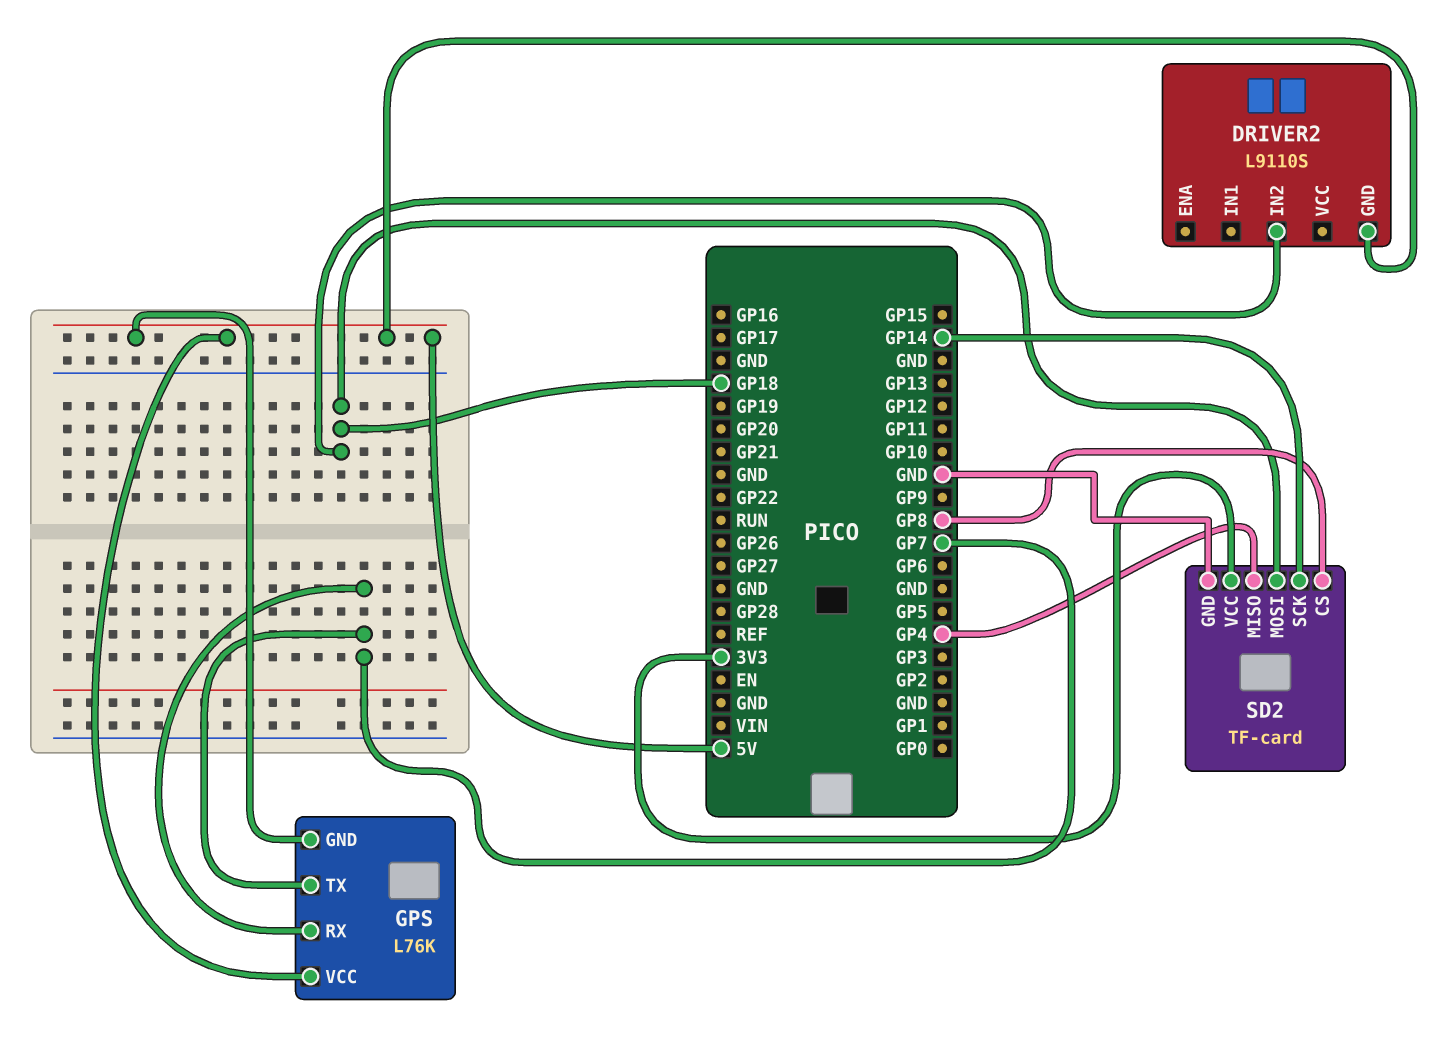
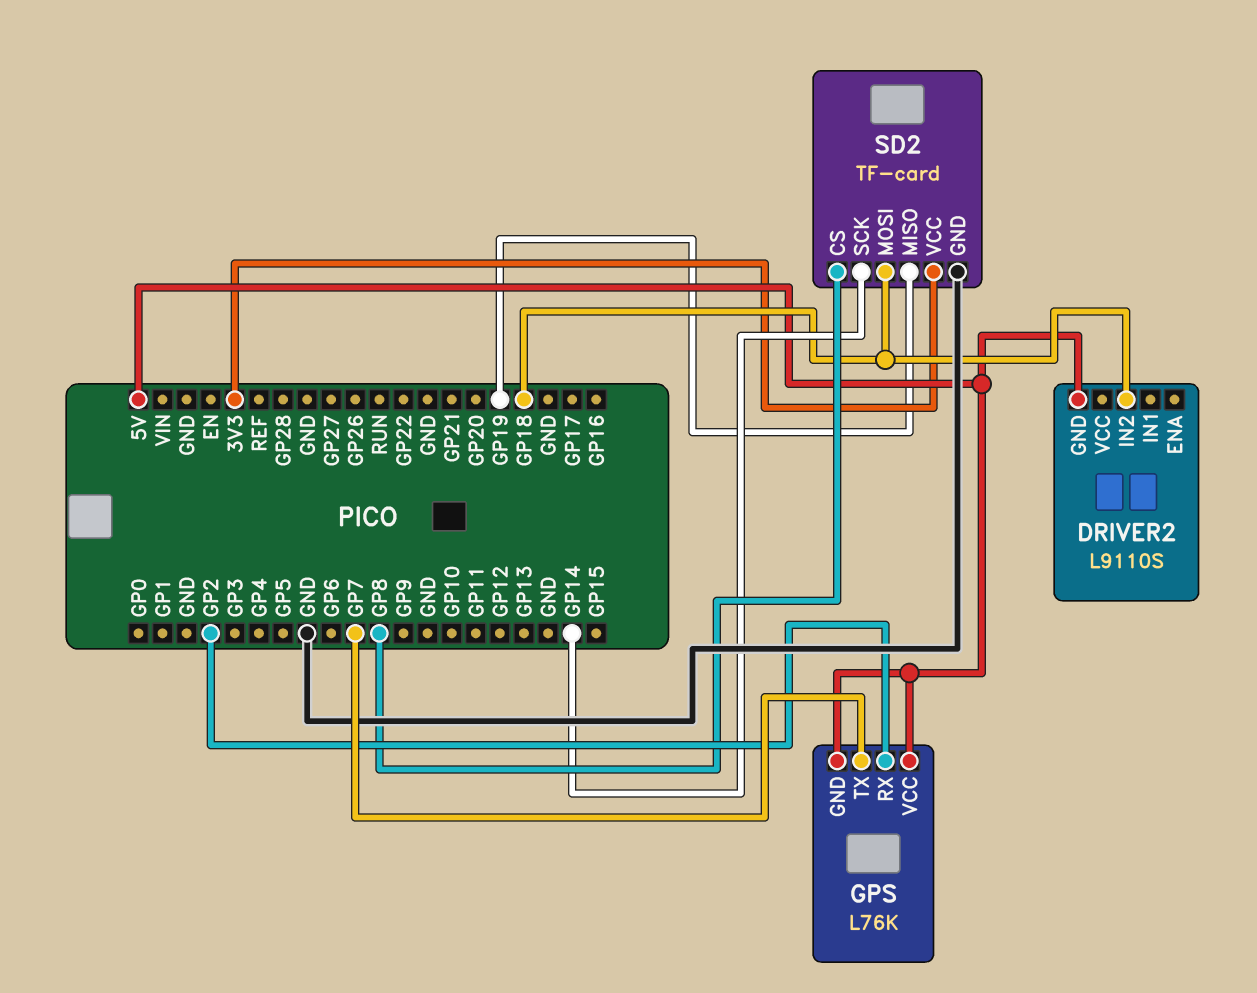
GPS pin RX: GP7 -> GP2
SD2 pin MISO: GP4 -> GP19

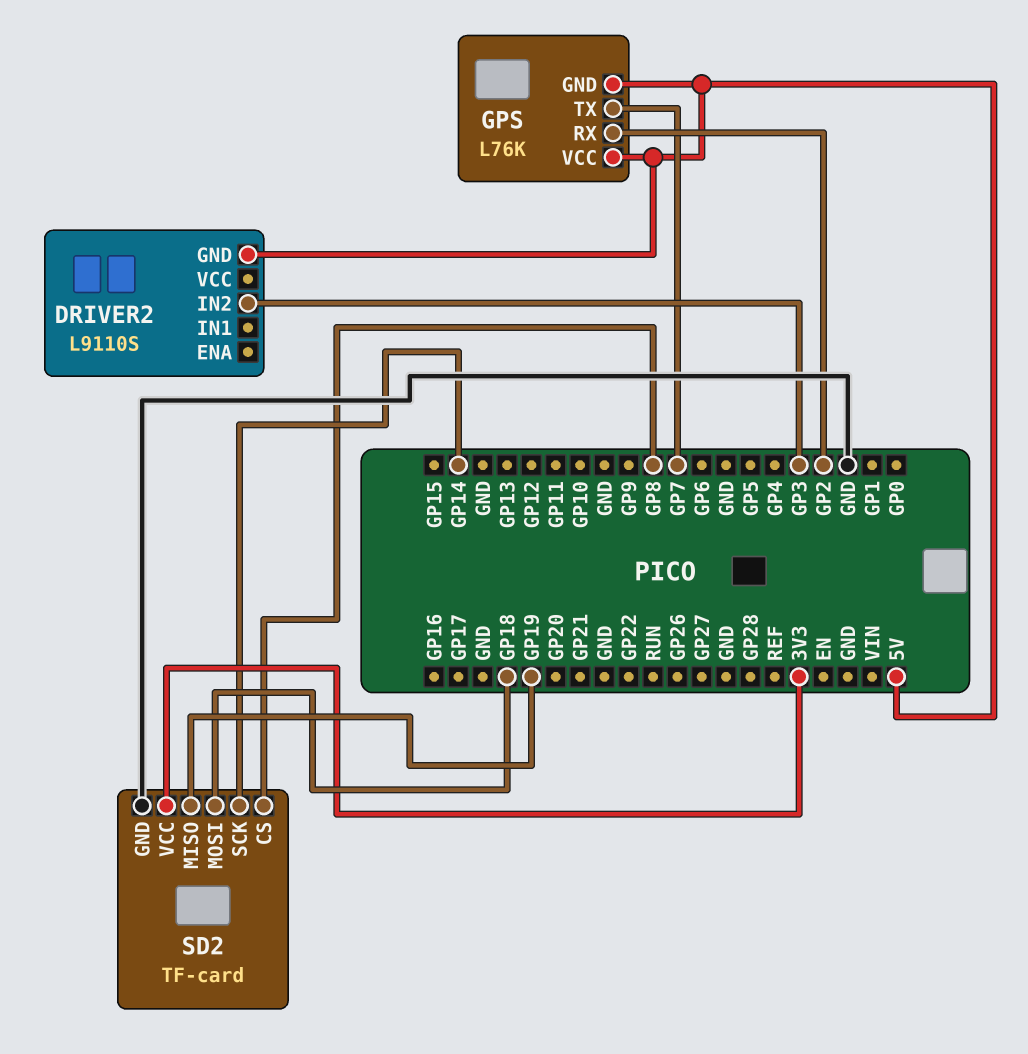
DRIVER2 pin IN2: GP18 -> GP3

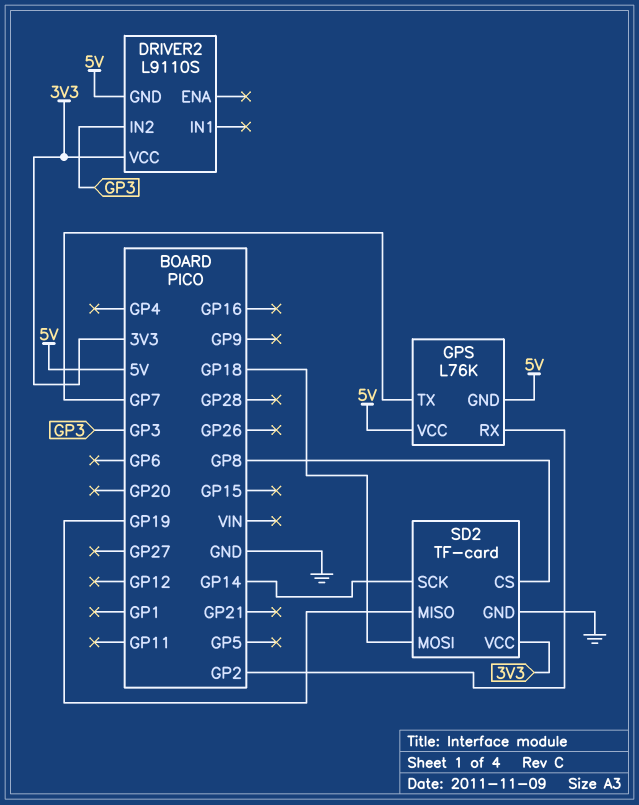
DRIVER2 pin VCC: none -> 3V3

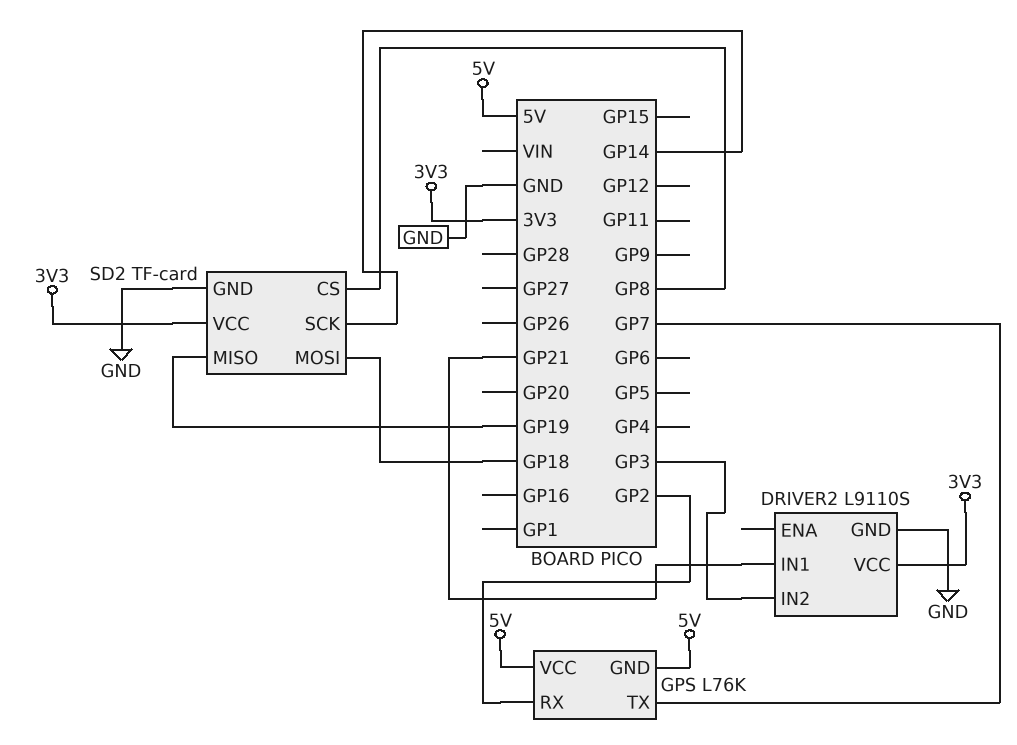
DRIVER2 pin GND: 5V -> GND
DRIVER2 pin IN1: none -> GP21

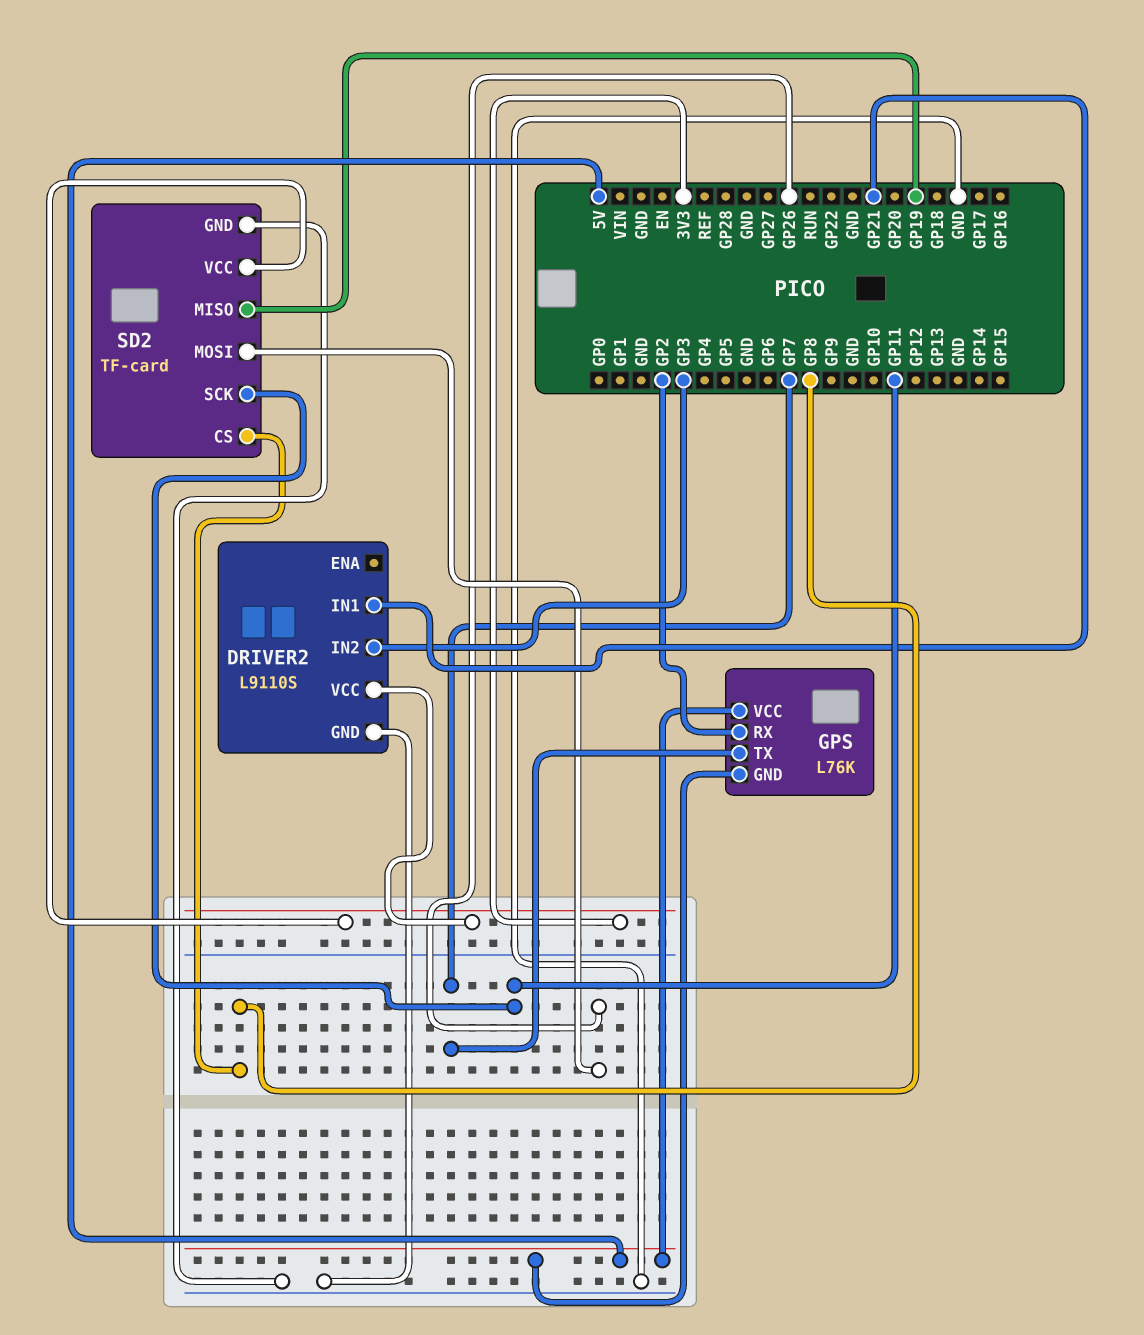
SD2 pin MOSI: GP18 -> GP26
SD2 pin SCK: GP14 -> GP11

